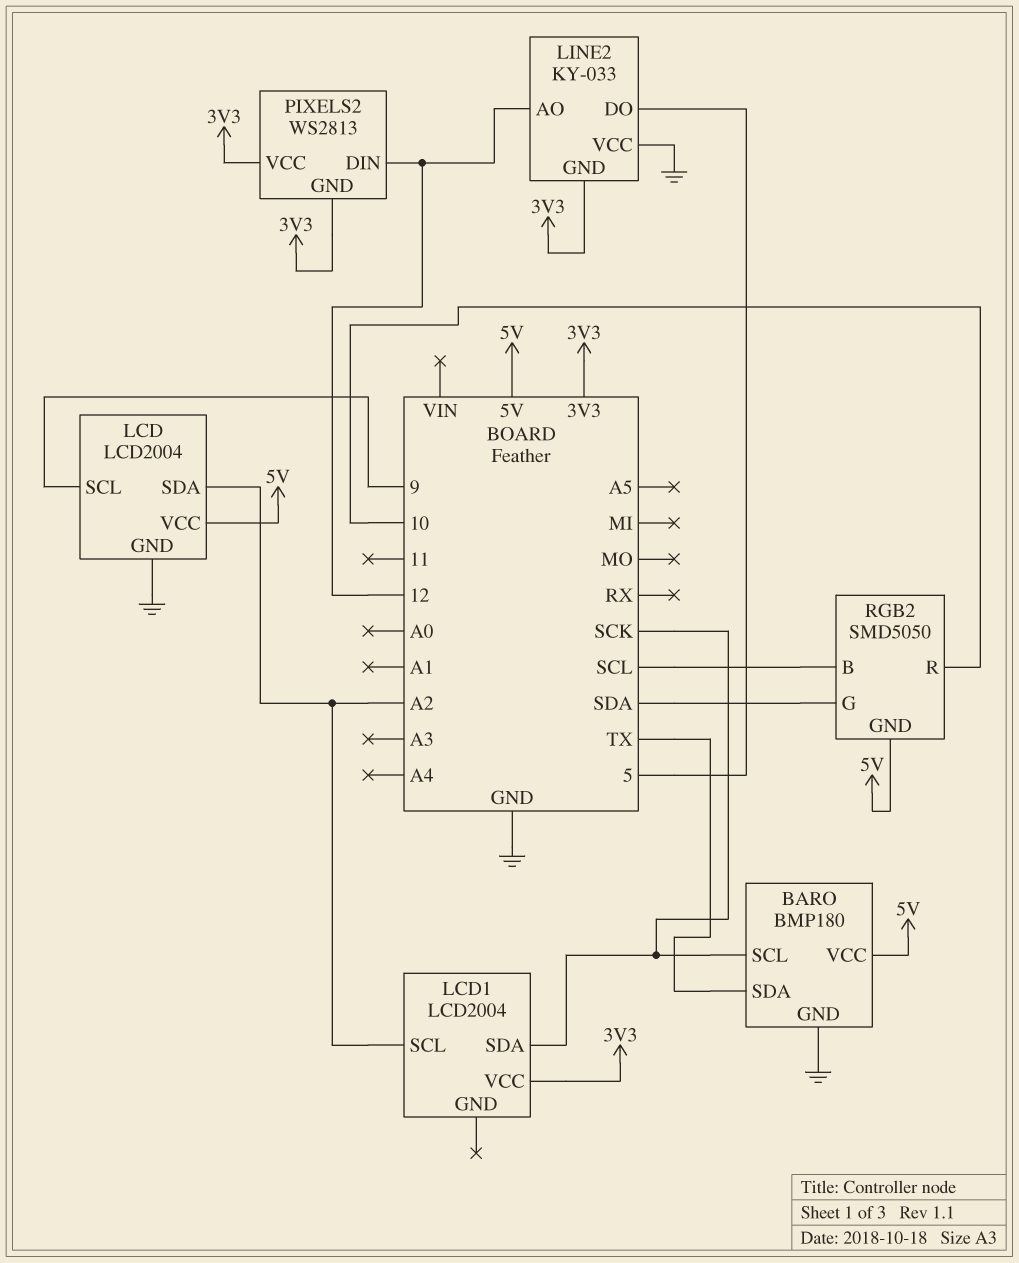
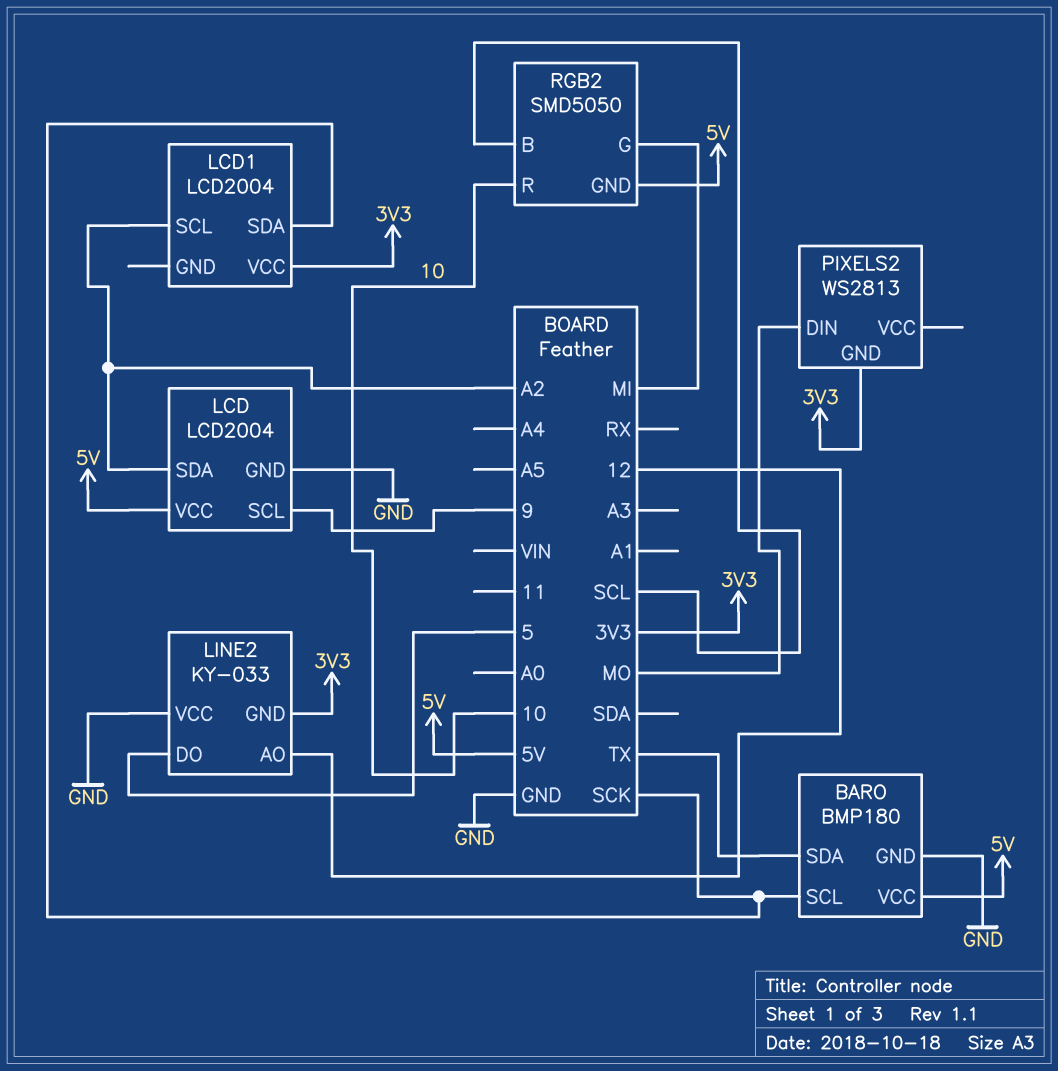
PIXELS2 pin DIN: 12 -> MO
PIXELS2 pin VCC: 3V3 -> none
RGB2 pin G: SDA -> MI

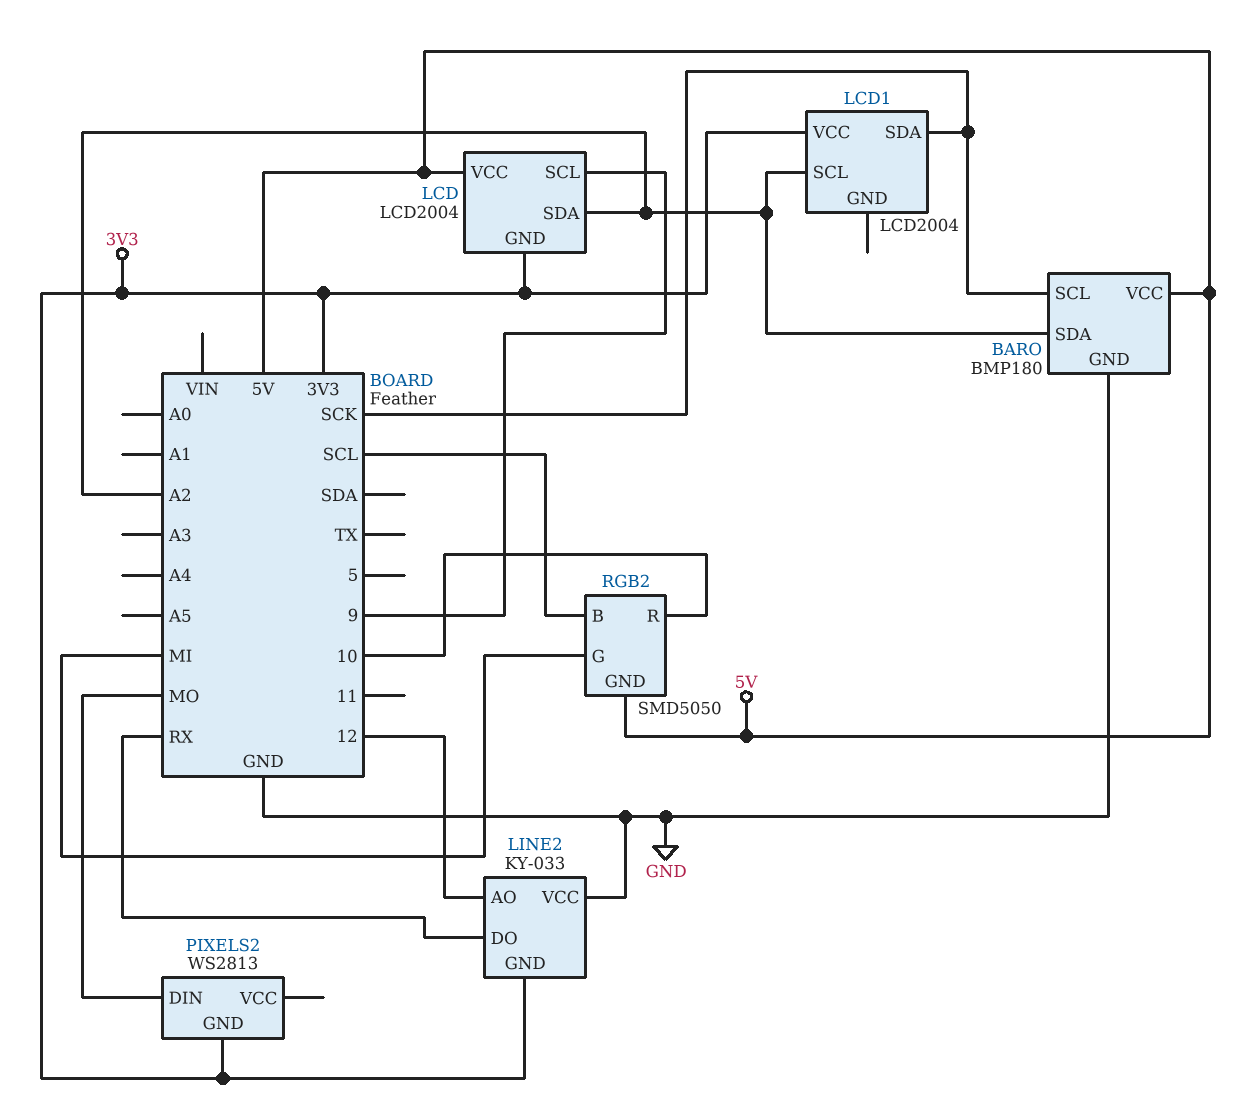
BARO pin SDA: TX -> A2
LCD pin GND: GND -> 3V3
LINE2 pin DO: 5 -> RX

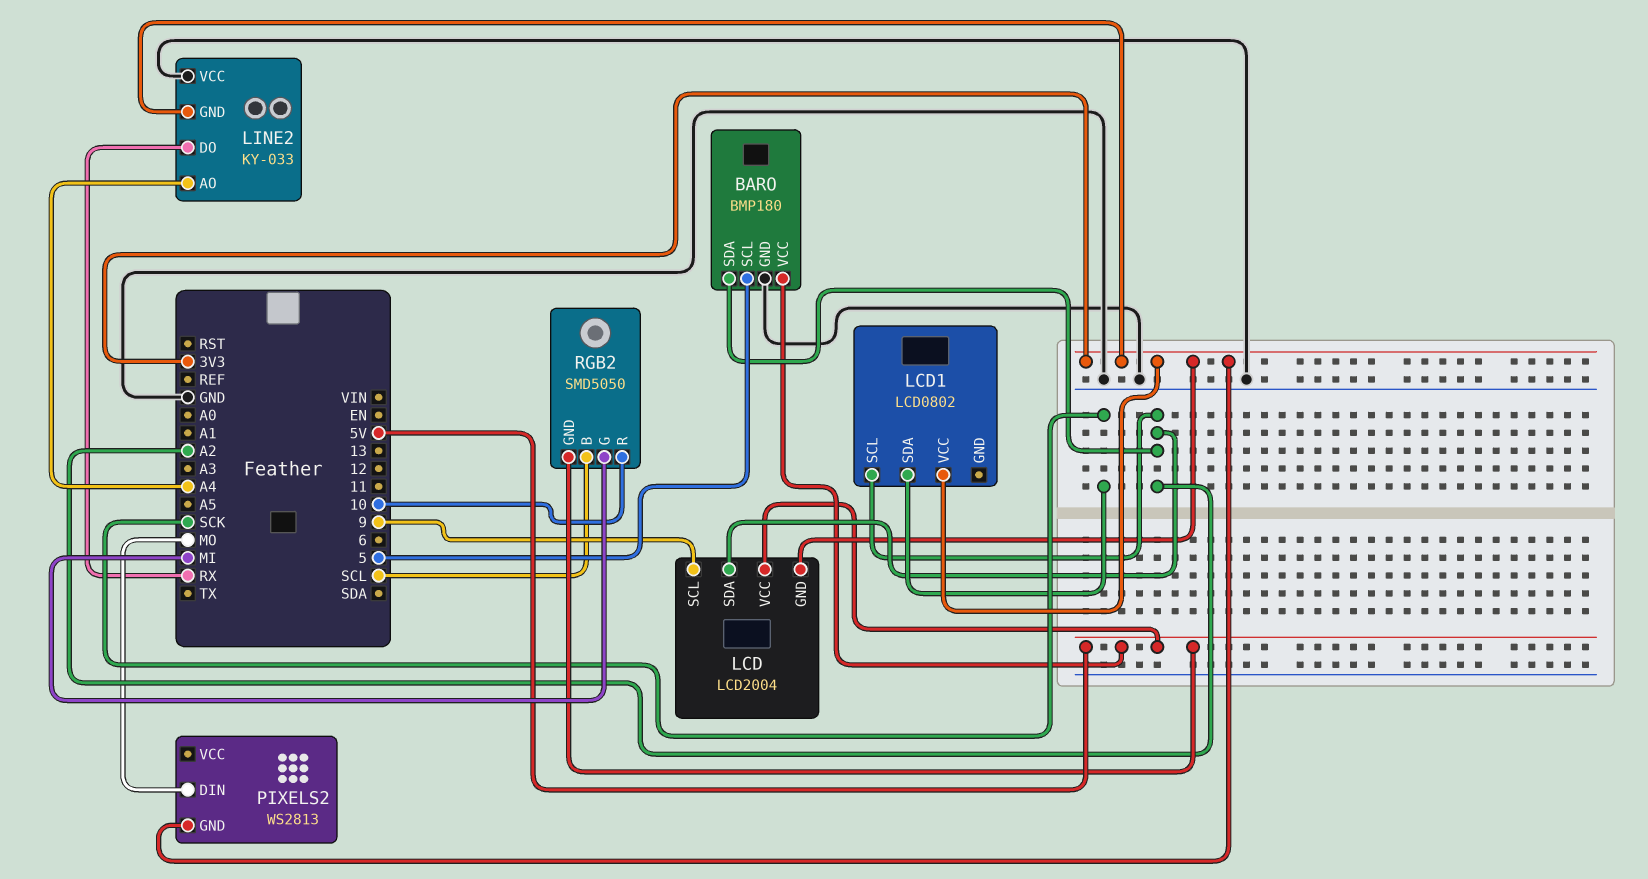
BARO pin SCL: SCK -> 5
LCD1: LCD2004 -> LCD0802
LINE2 pin AO: 12 -> A4

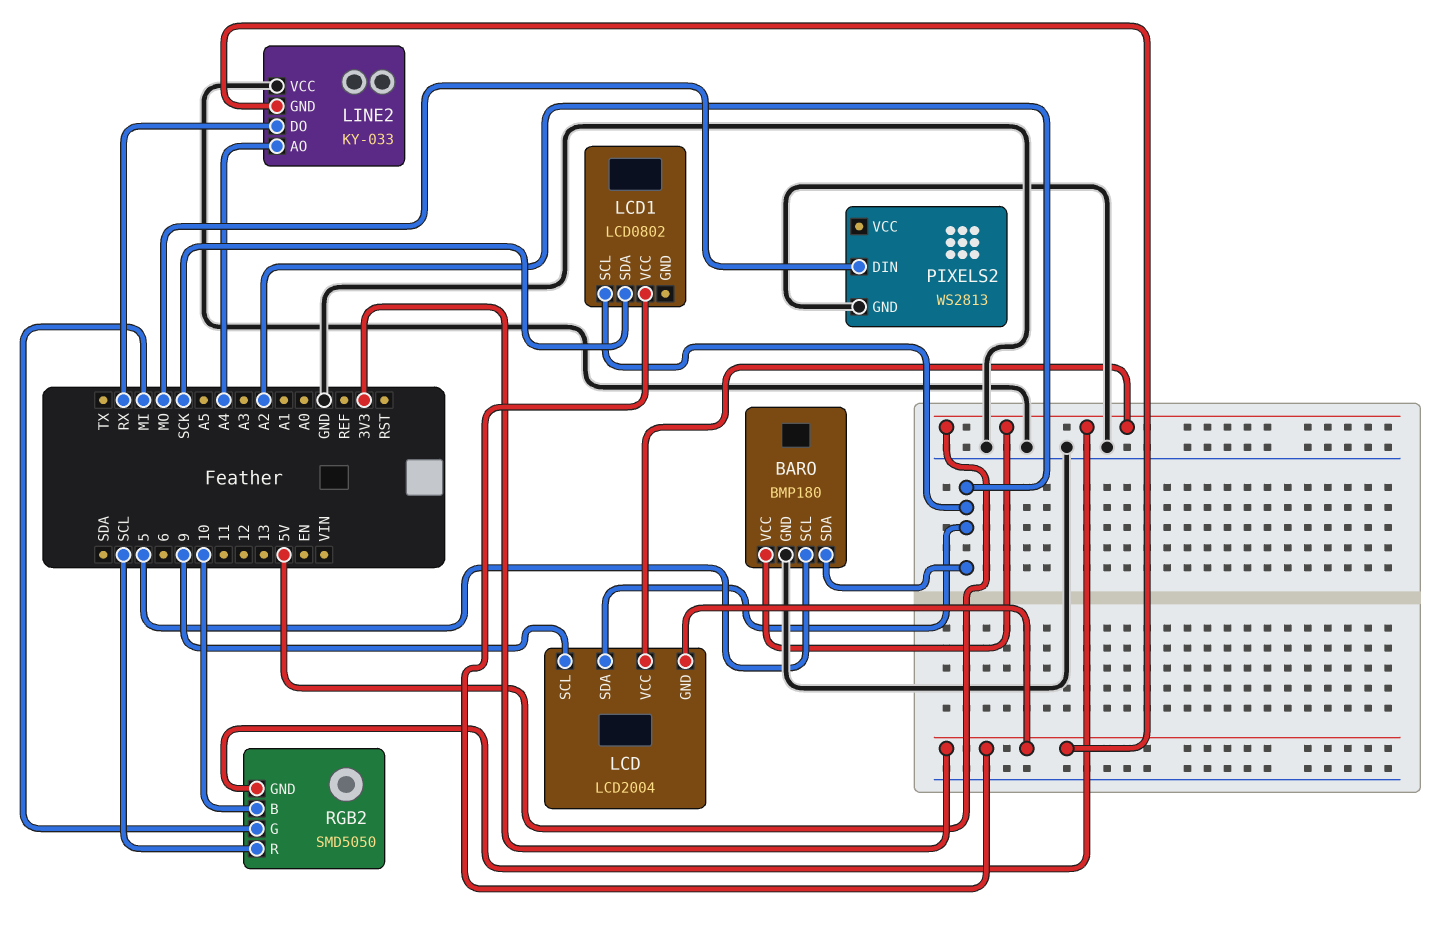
PIXELS2 pin GND: 3V3 -> GND
RGB2 pin B: SCL -> 10
RGB2 pin R: 10 -> SCL

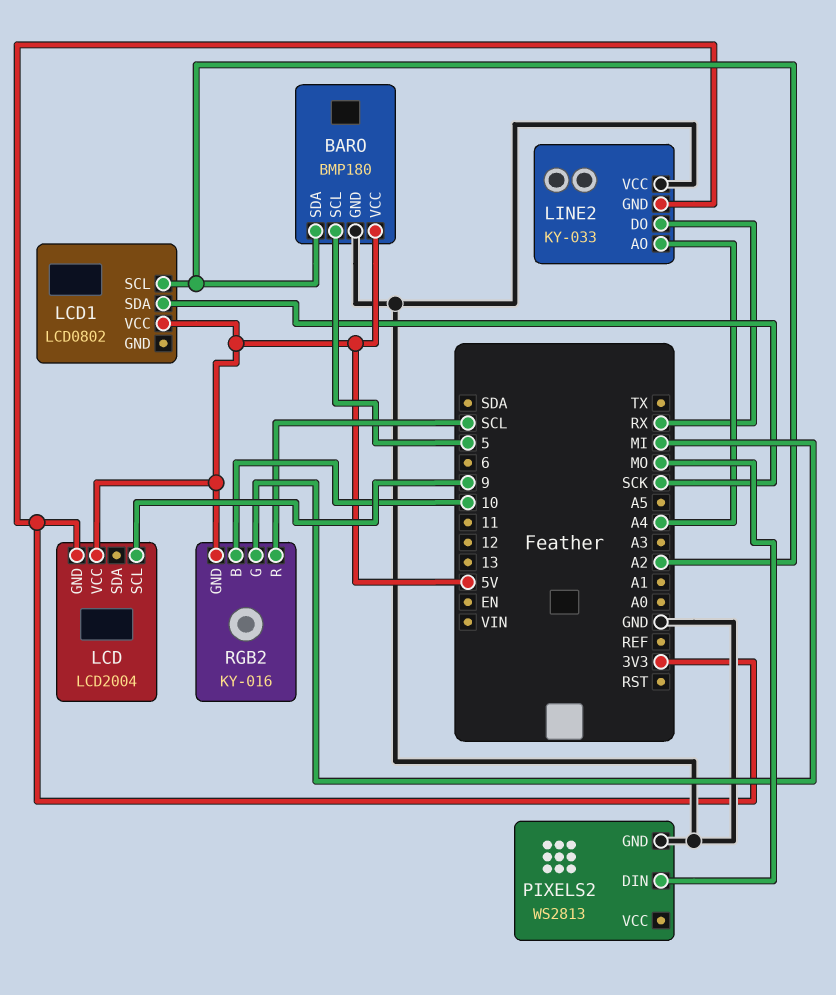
LCD pin SDA: A2 -> none
LCD1 pin VCC: 3V3 -> 5V
RGB2: SMD5050 -> KY-016

